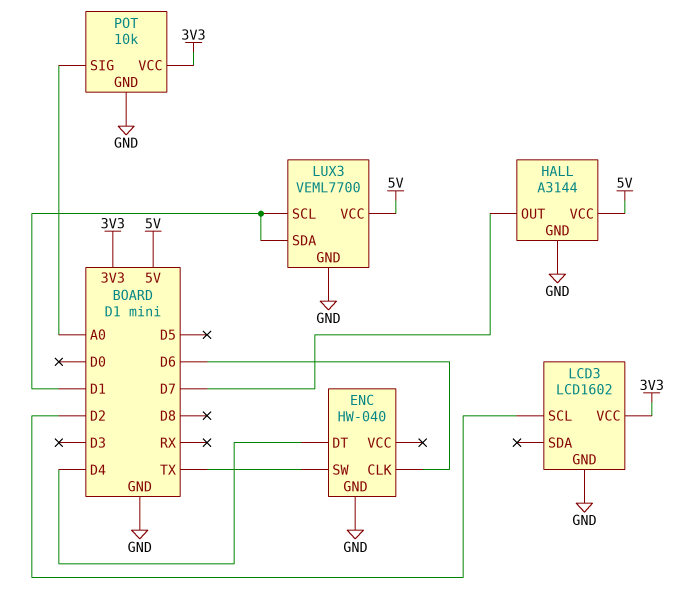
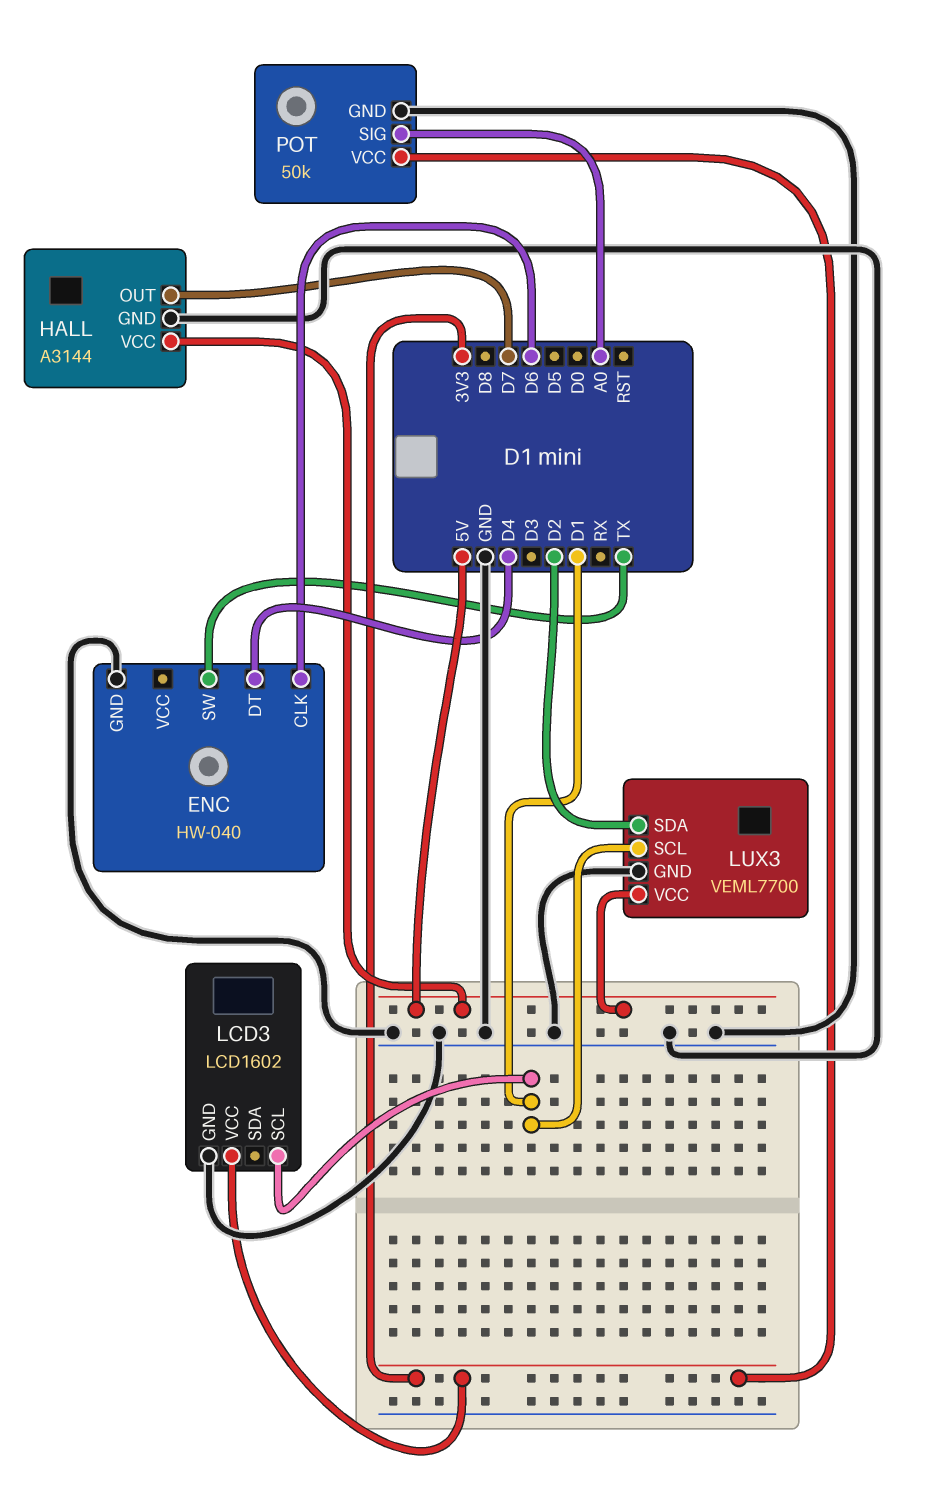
LCD3 pin SCL: D2 -> D1
LUX3 pin SDA: D1 -> D2
POT: 10k -> 50k

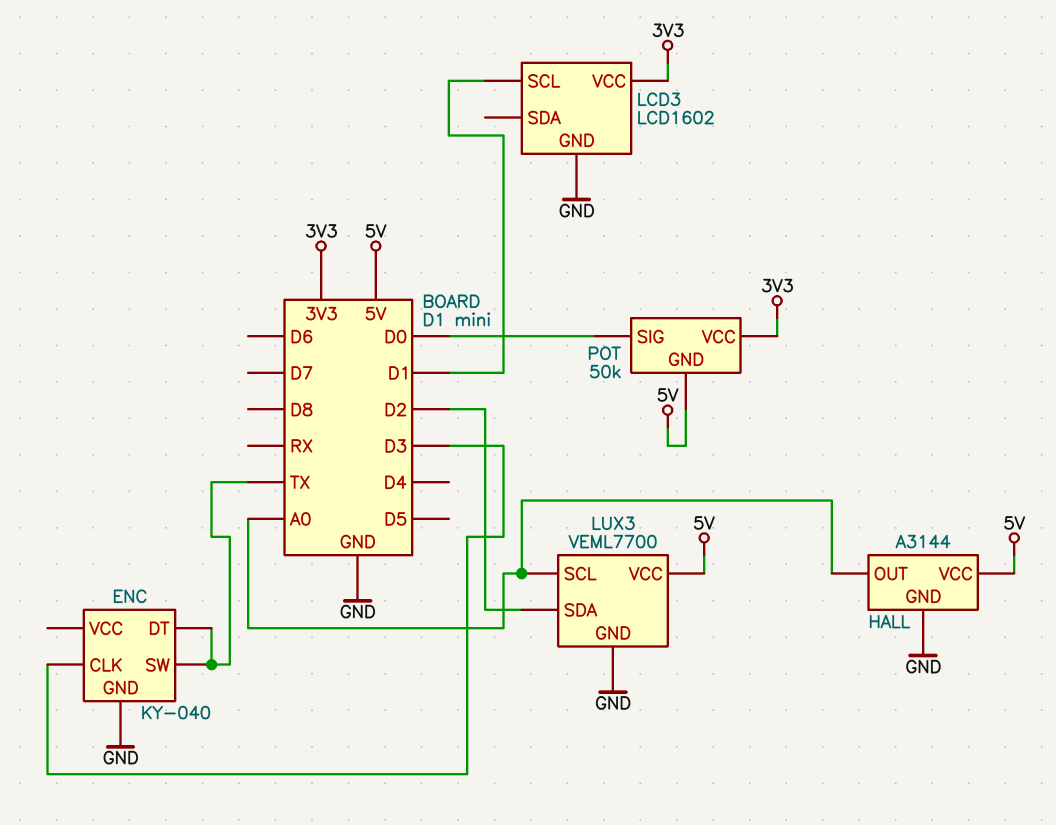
ENC: HW-040 -> KY-040
ENC pin CLK: D6 -> D3
ENC pin DT: D4 -> TX
HALL pin OUT: D7 -> A0
LUX3 pin SCL: D1 -> A0
POT pin GND: GND -> 5V
POT pin SIG: A0 -> D0

